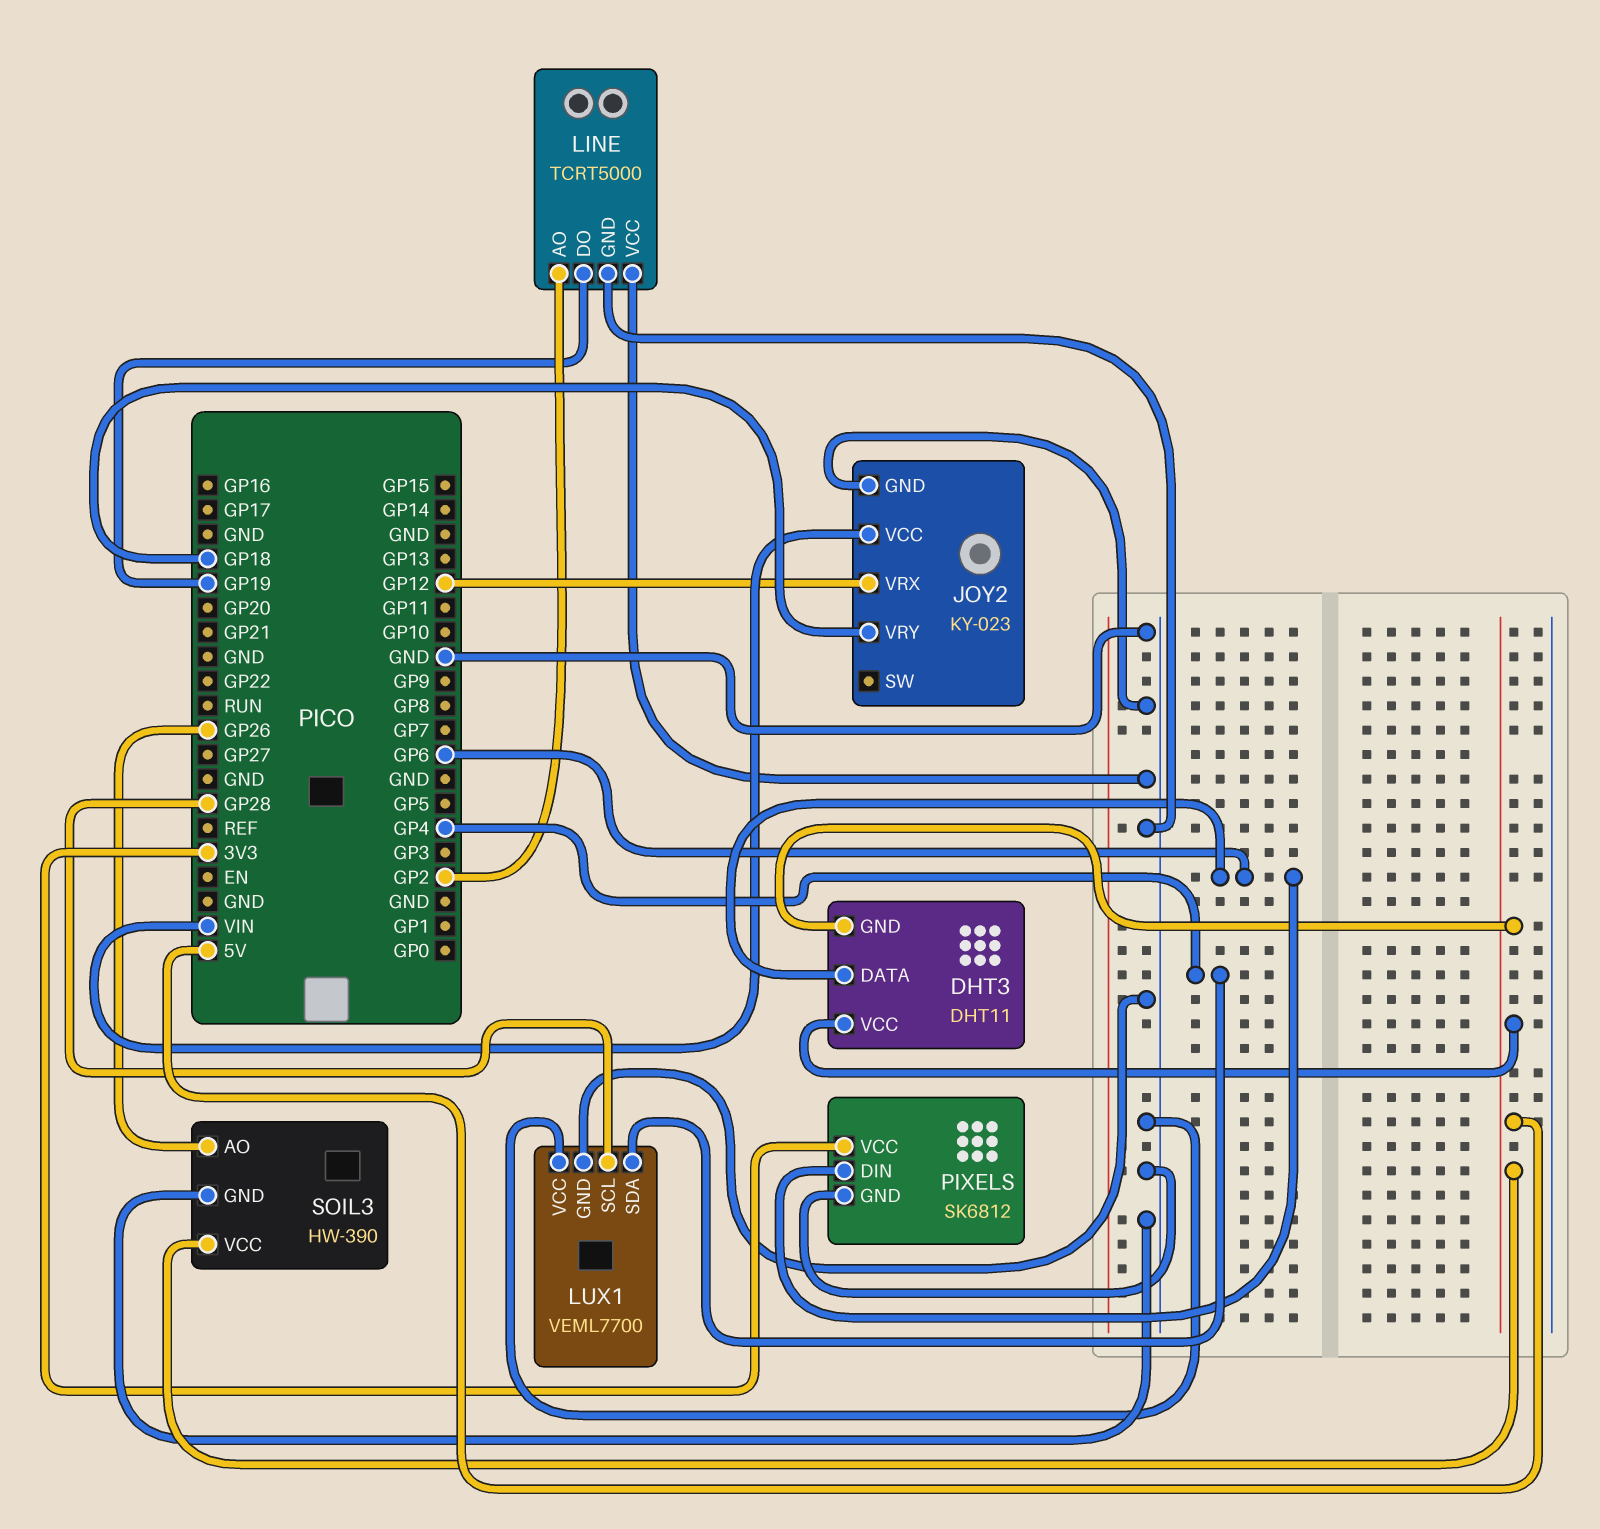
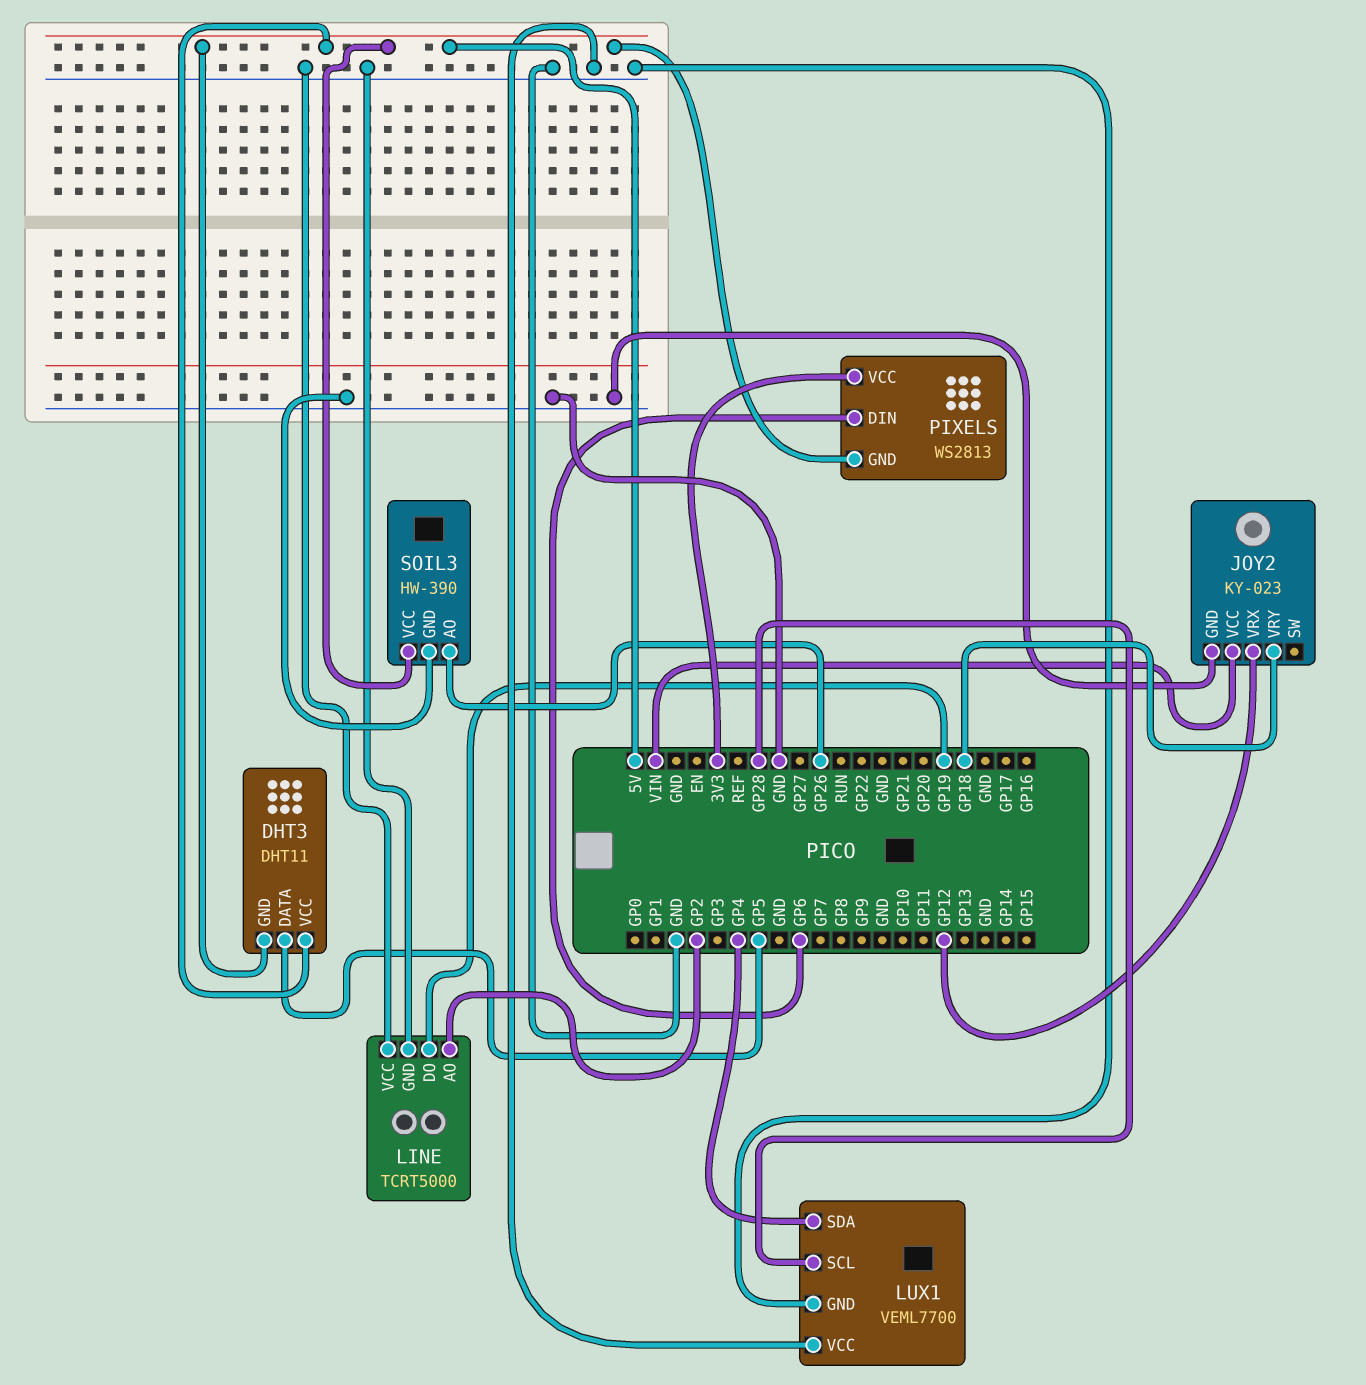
DHT3 pin DATA: GP6 -> GP5
PIXELS: SK6812 -> WS2813
PIXELS pin GND: GND -> 5V

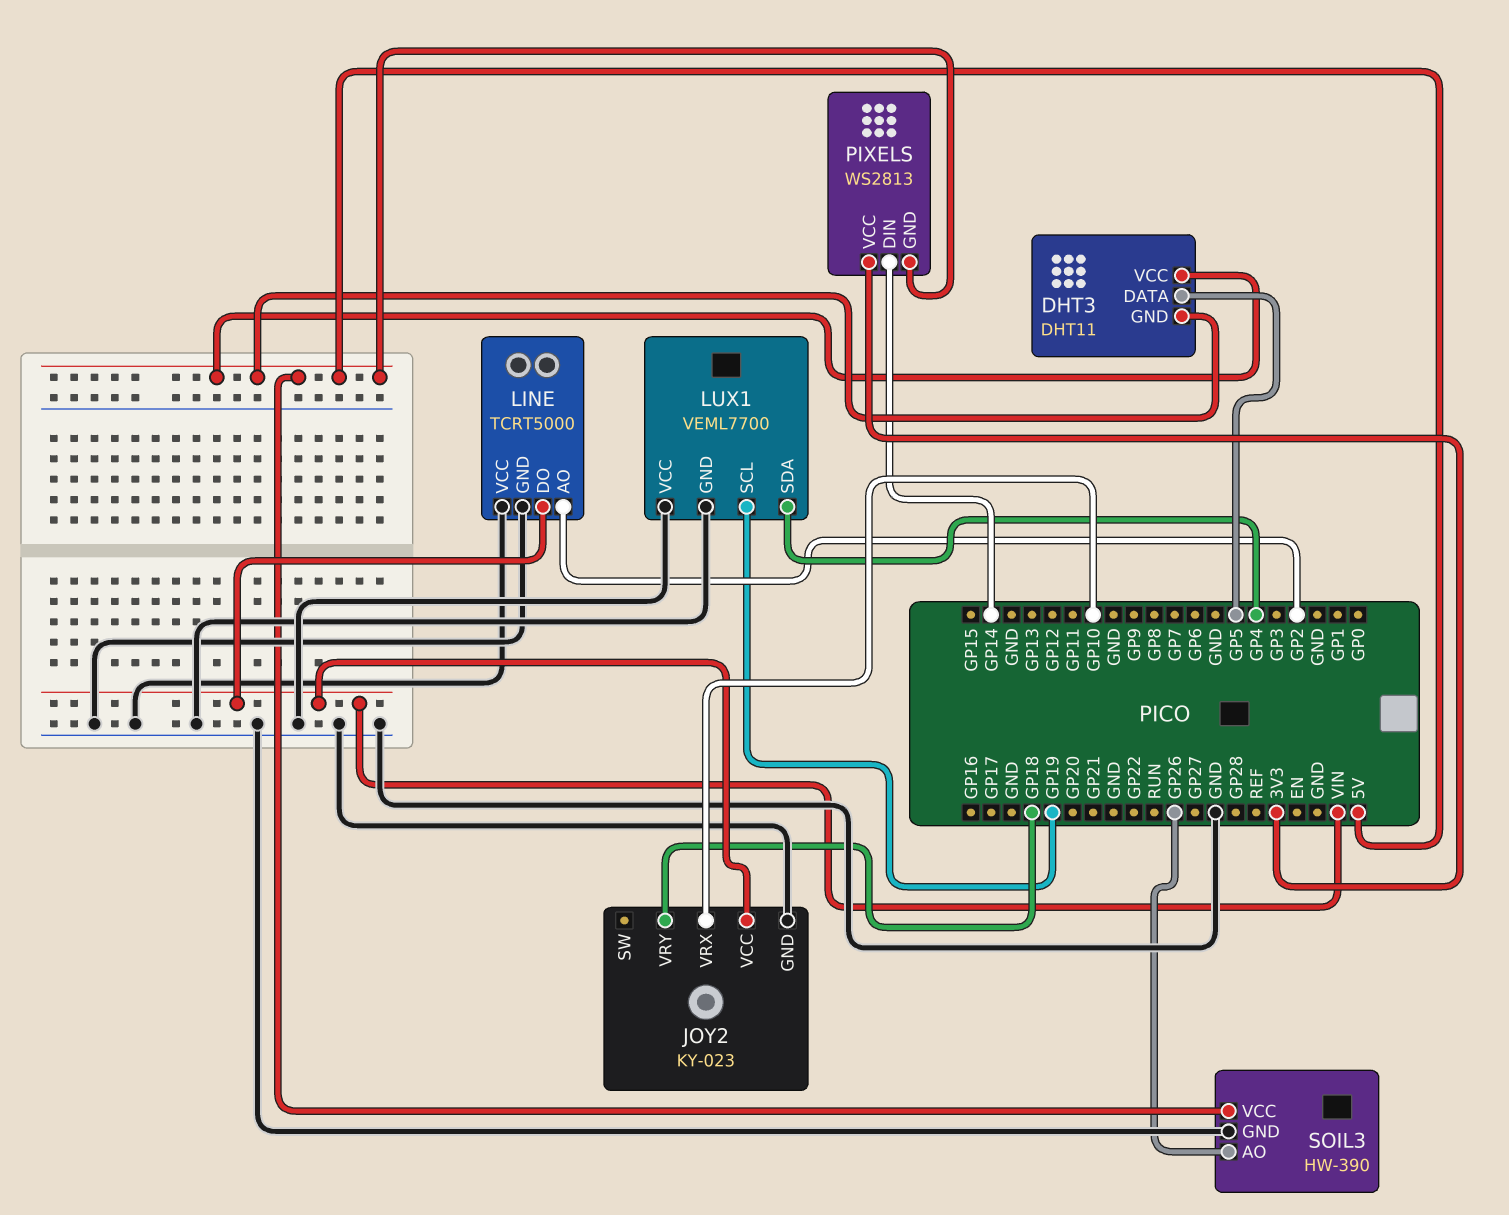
JOY2 pin VRX: GP12 -> GP10
LINE pin DO: GP19 -> VIN
LUX1 pin SCL: GP28 -> GP19
PIXELS pin DIN: GP6 -> GP14

